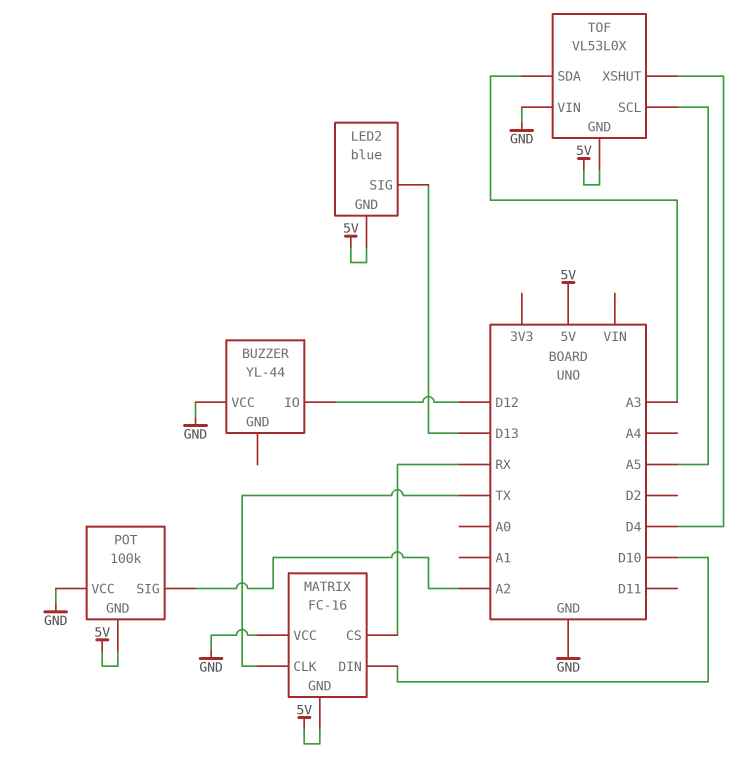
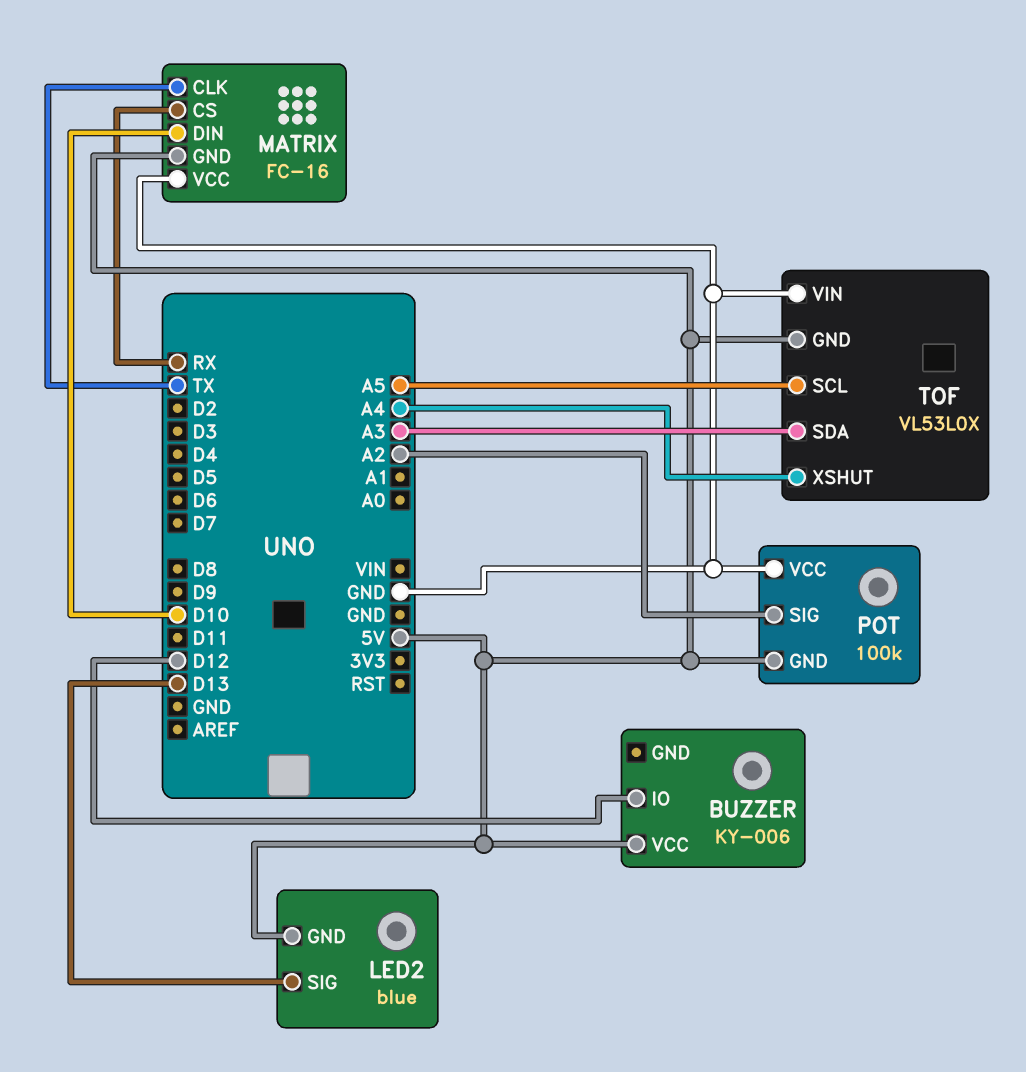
BUZZER: YL-44 -> KY-006
BUZZER pin VCC: GND -> 5V
TOF pin XSHUT: D4 -> A4

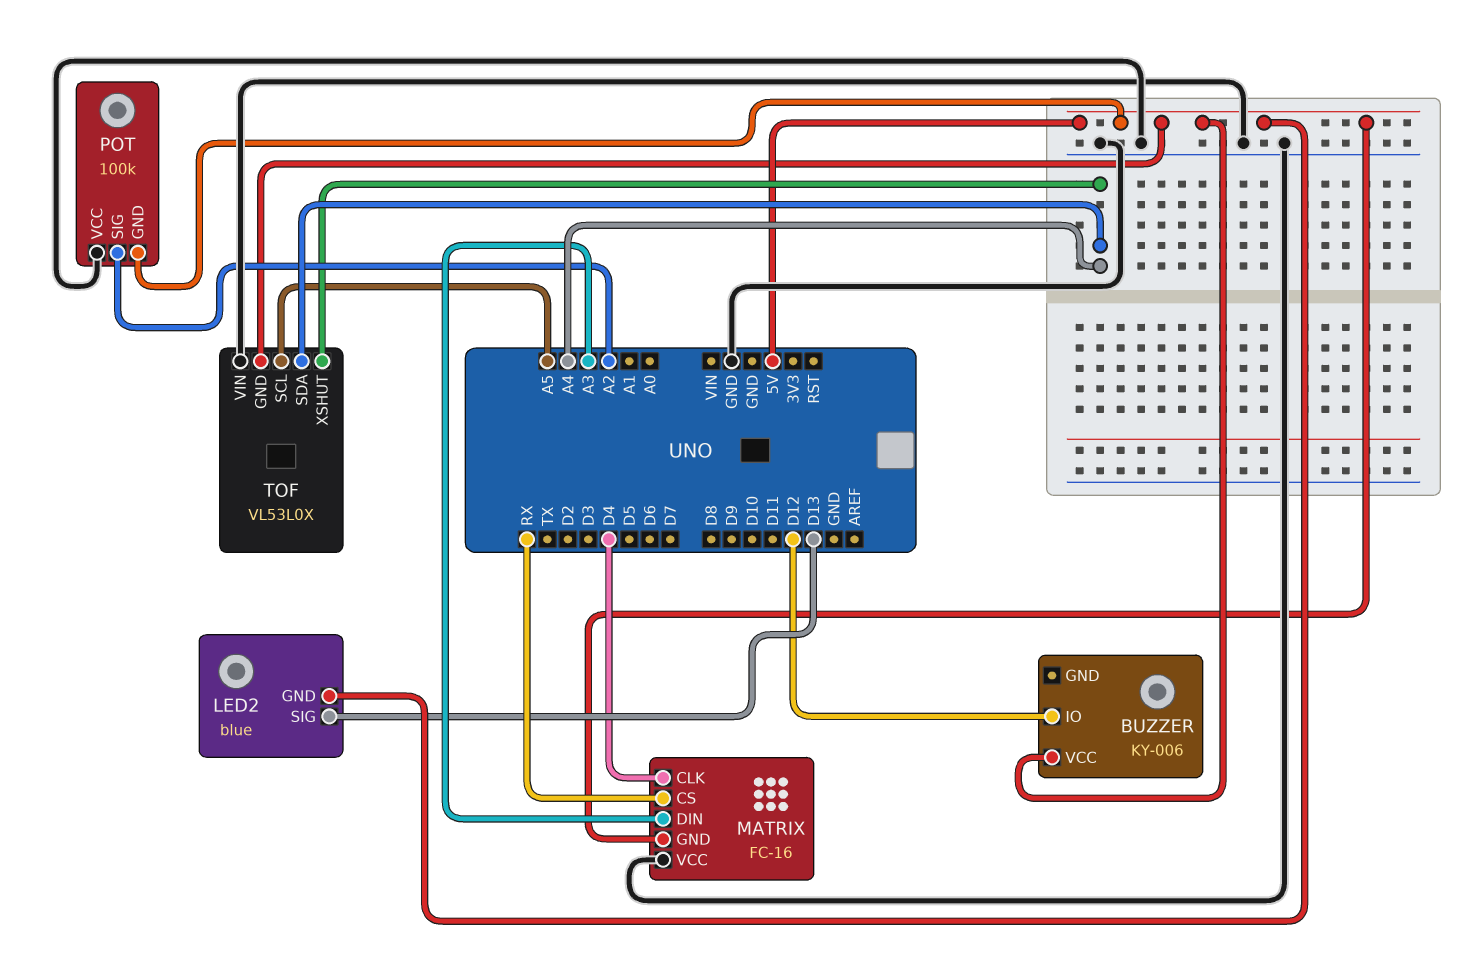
MATRIX pin CLK: TX -> D4
MATRIX pin DIN: D10 -> A3
TOF pin SDA: A3 -> A4

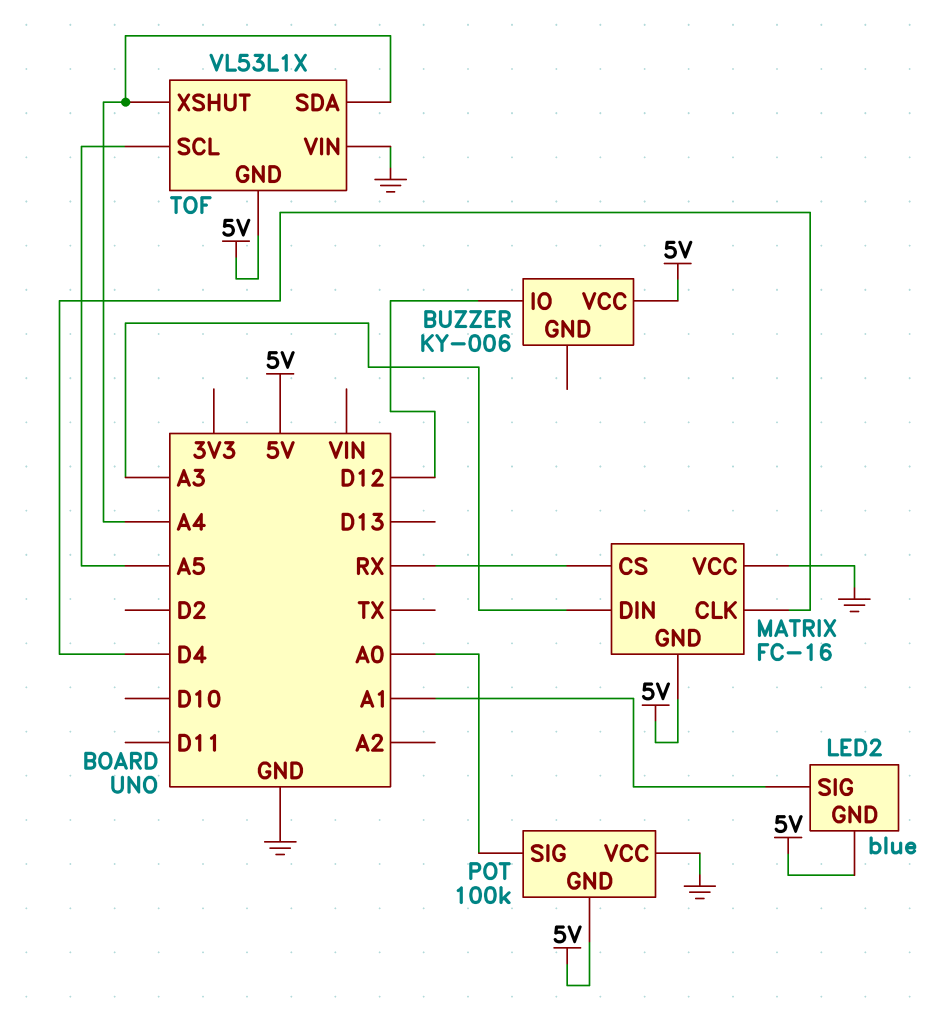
LED2 pin SIG: D13 -> A1
POT pin SIG: A2 -> A0
TOF: VL53L0X -> VL53L1X

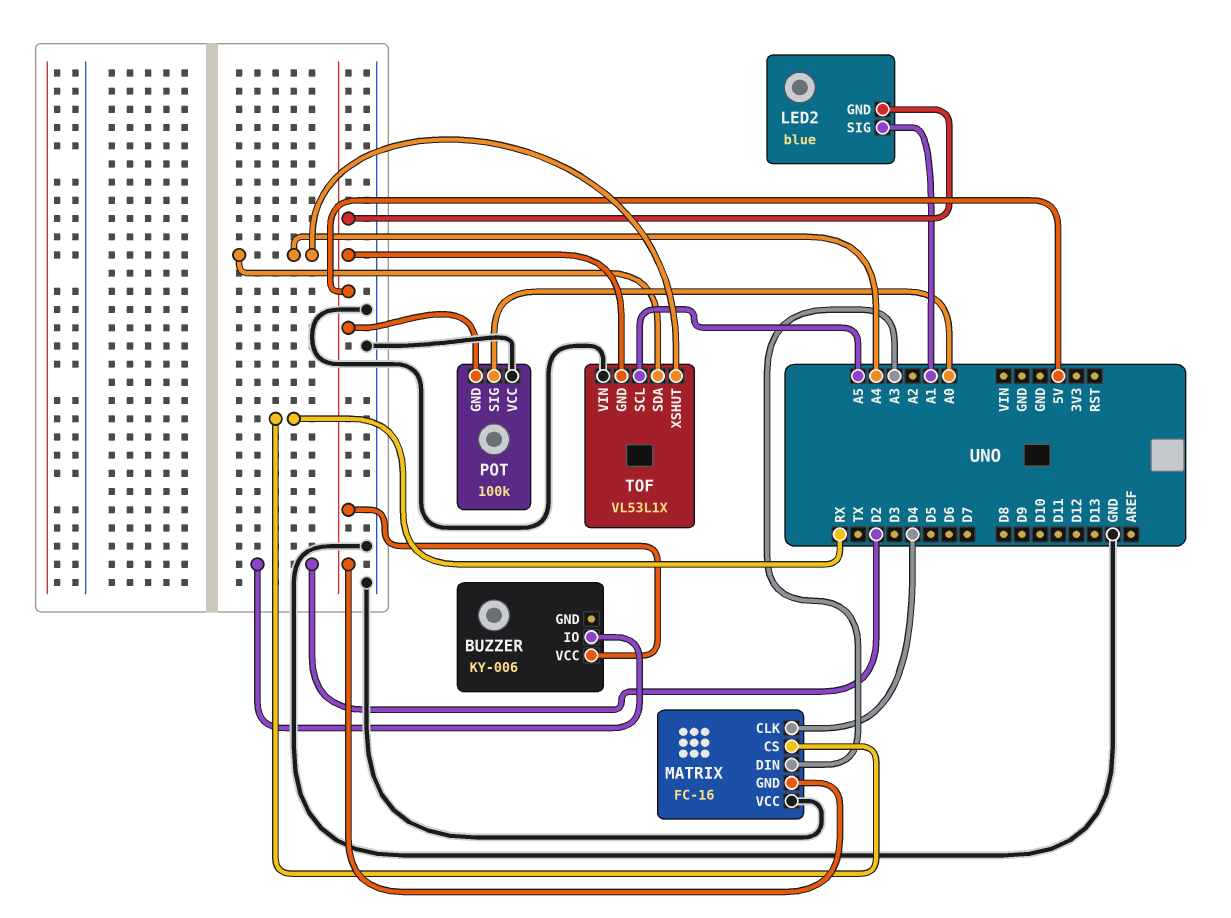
BUZZER pin IO: D12 -> D2

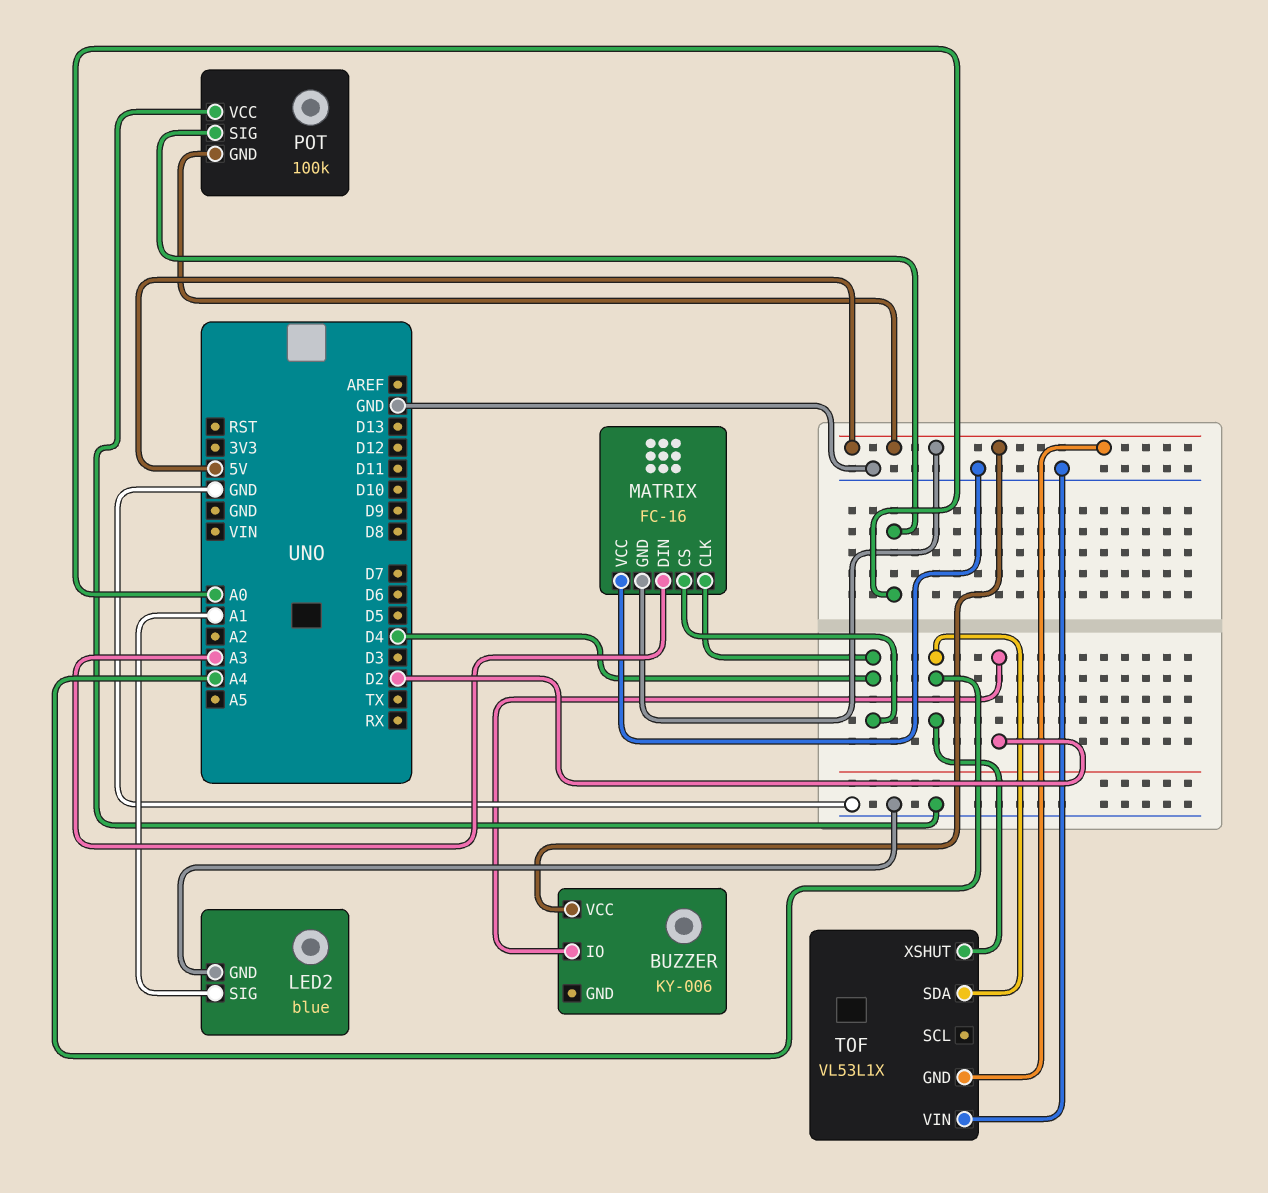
LED2 pin GND: 5V -> GND
MATRIX pin CS: RX -> D4
TOF pin SCL: A5 -> none

